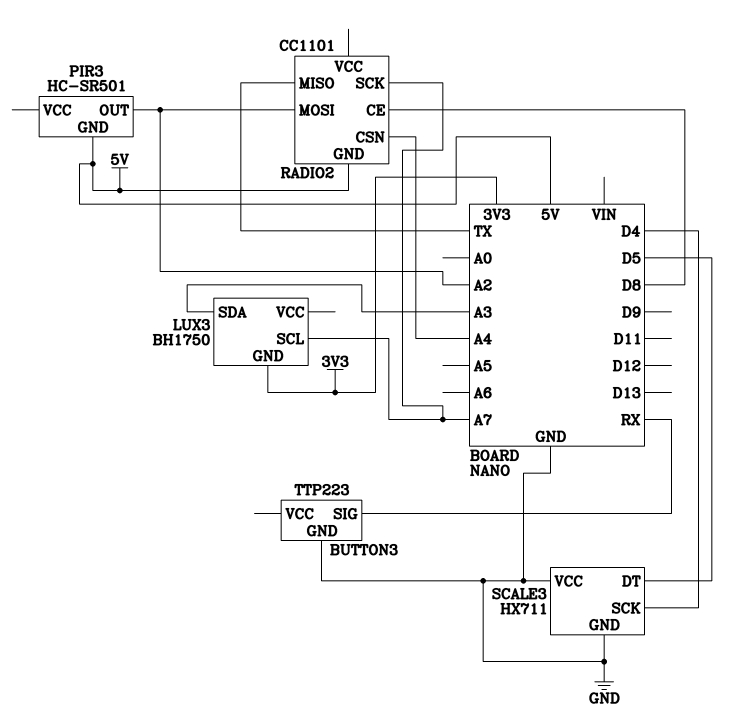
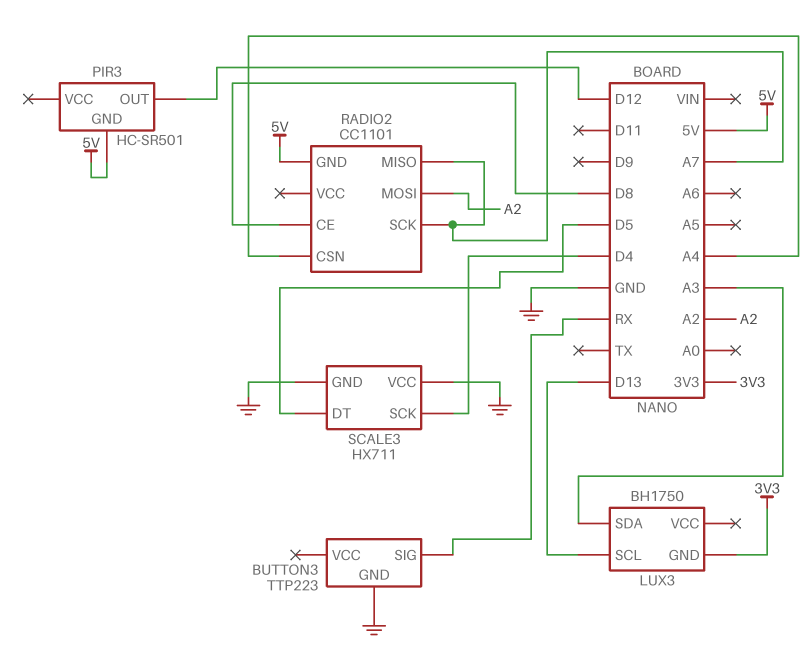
LUX3 pin SCL: A7 -> D13
PIR3 pin OUT: A2 -> D12
RADIO2 pin MISO: TX -> A7

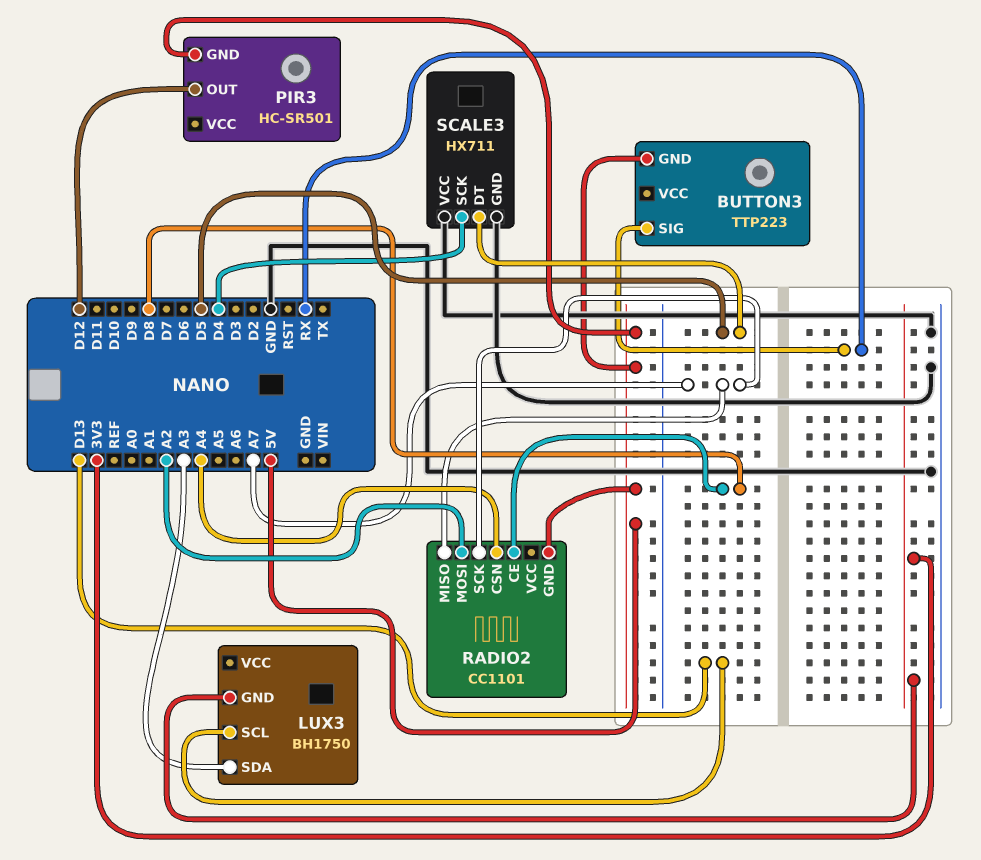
BUTTON3 pin GND: GND -> 5V

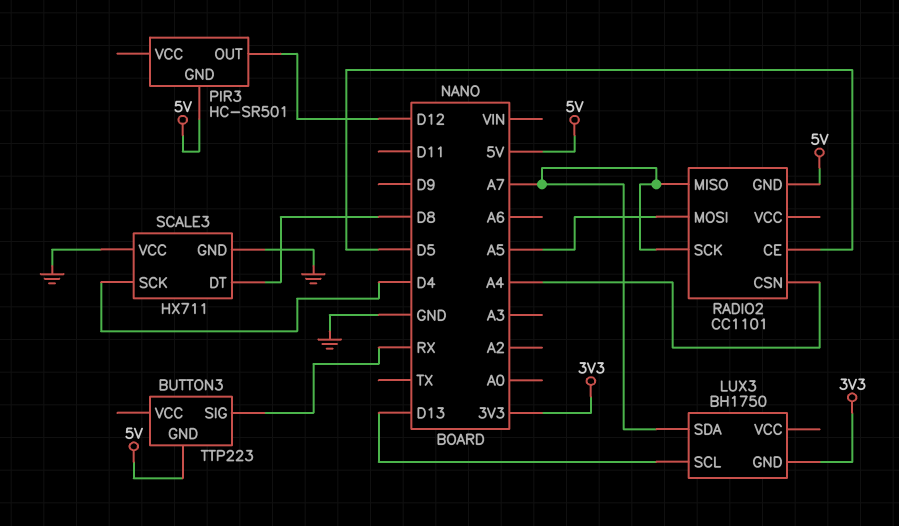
LUX3 pin SDA: A3 -> A7
RADIO2 pin CE: D8 -> D5
RADIO2 pin MOSI: A2 -> A5
SCALE3 pin DT: D5 -> D8

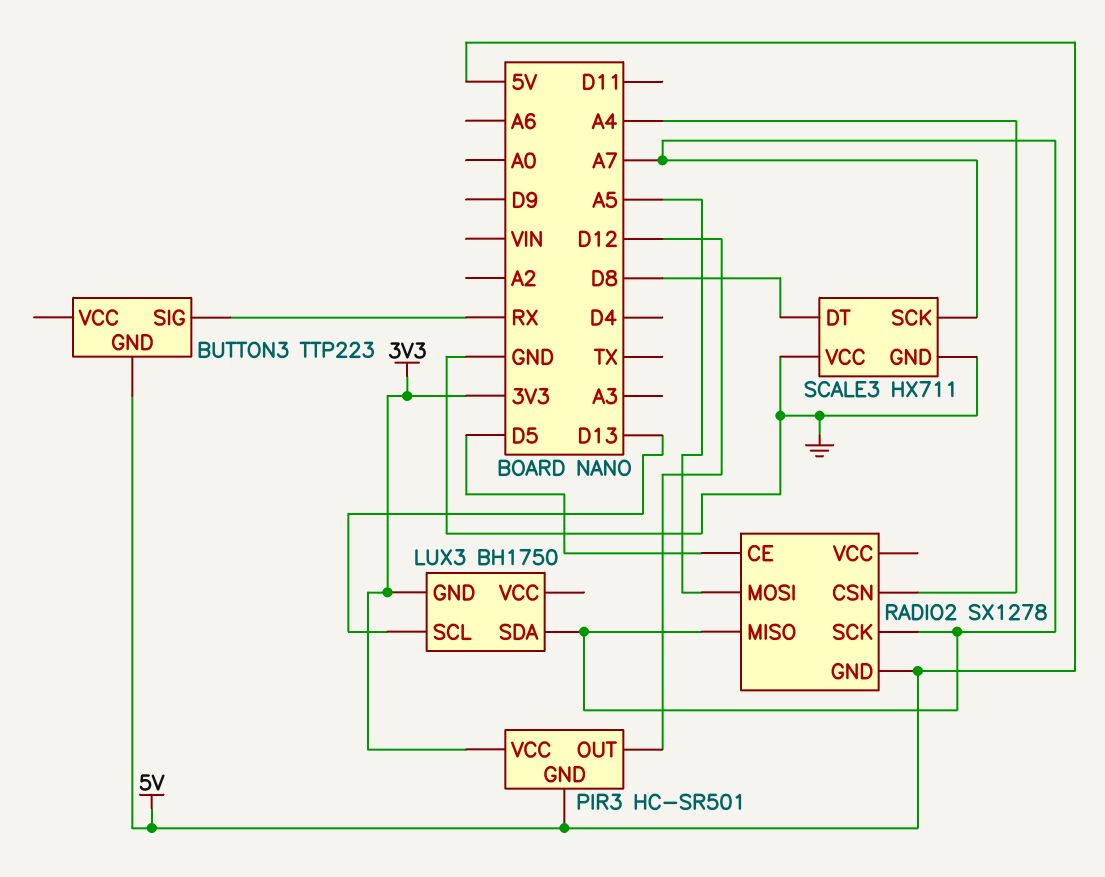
PIR3 pin VCC: none -> 3V3
RADIO2: CC1101 -> SX1278
SCALE3 pin SCK: D4 -> A7

